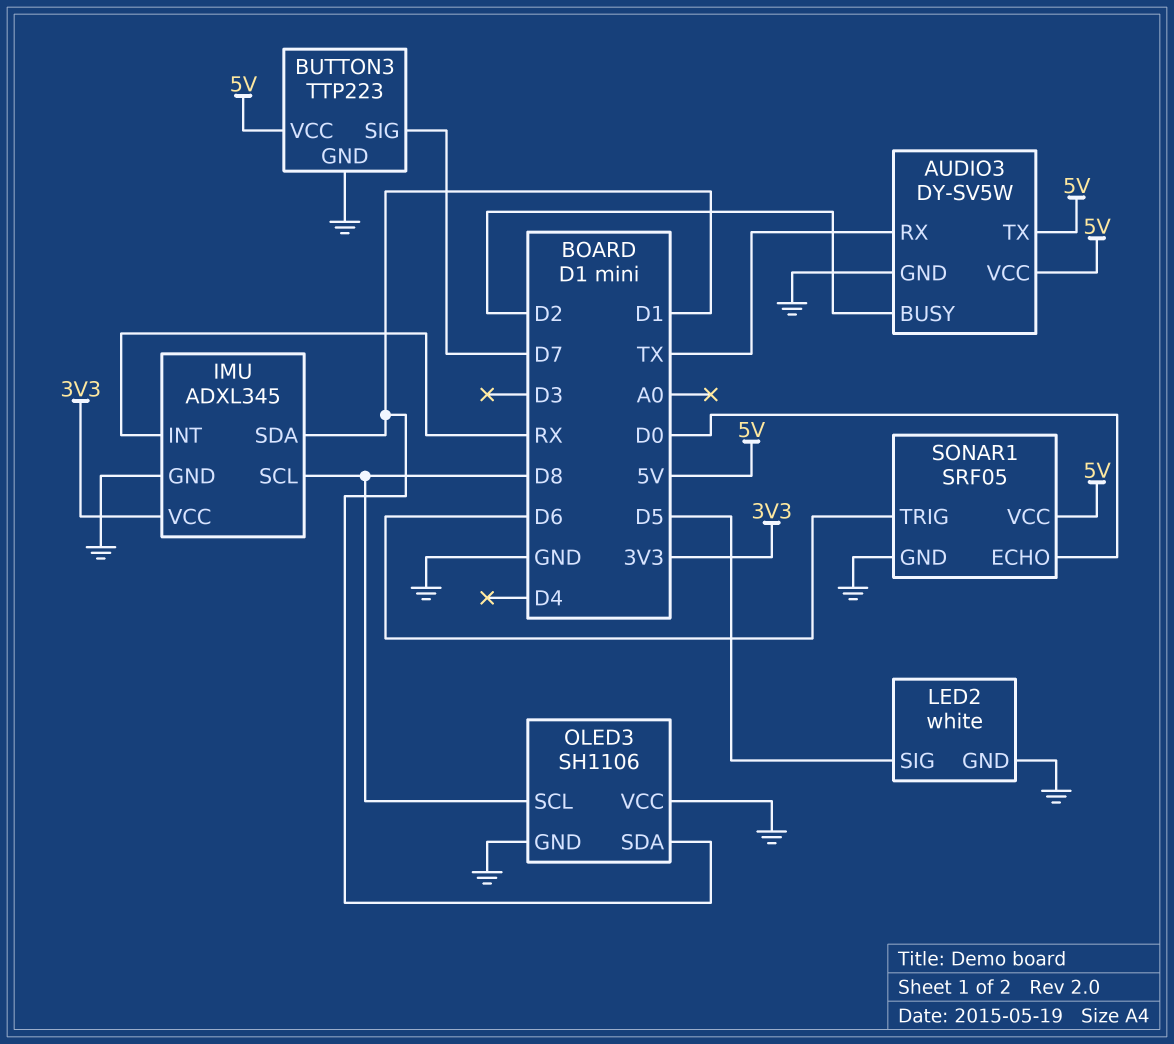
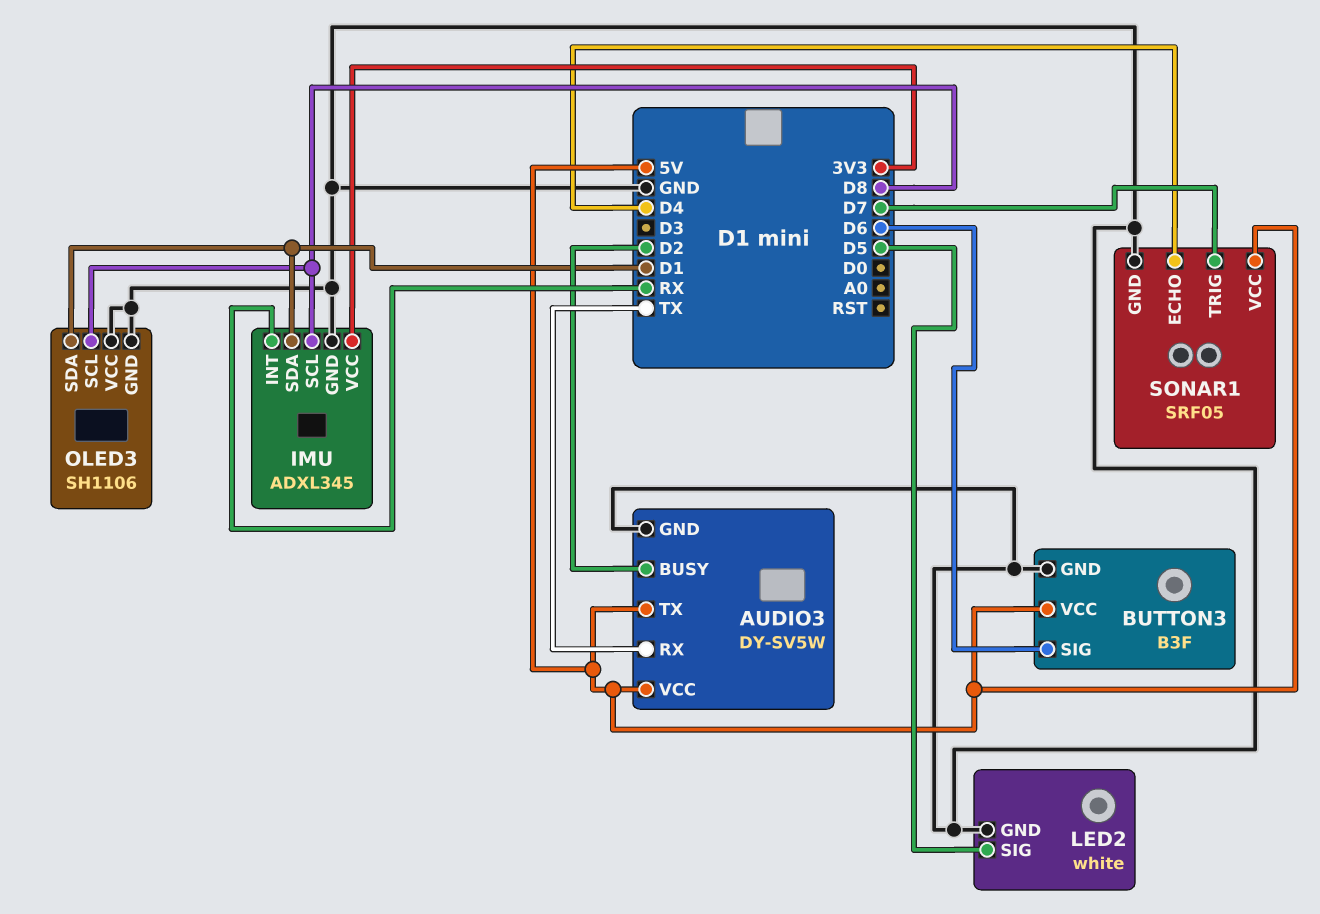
BUTTON3: TTP223 -> B3F
BUTTON3 pin SIG: D7 -> D6
SONAR1 pin ECHO: D0 -> D4
SONAR1 pin TRIG: D6 -> D7

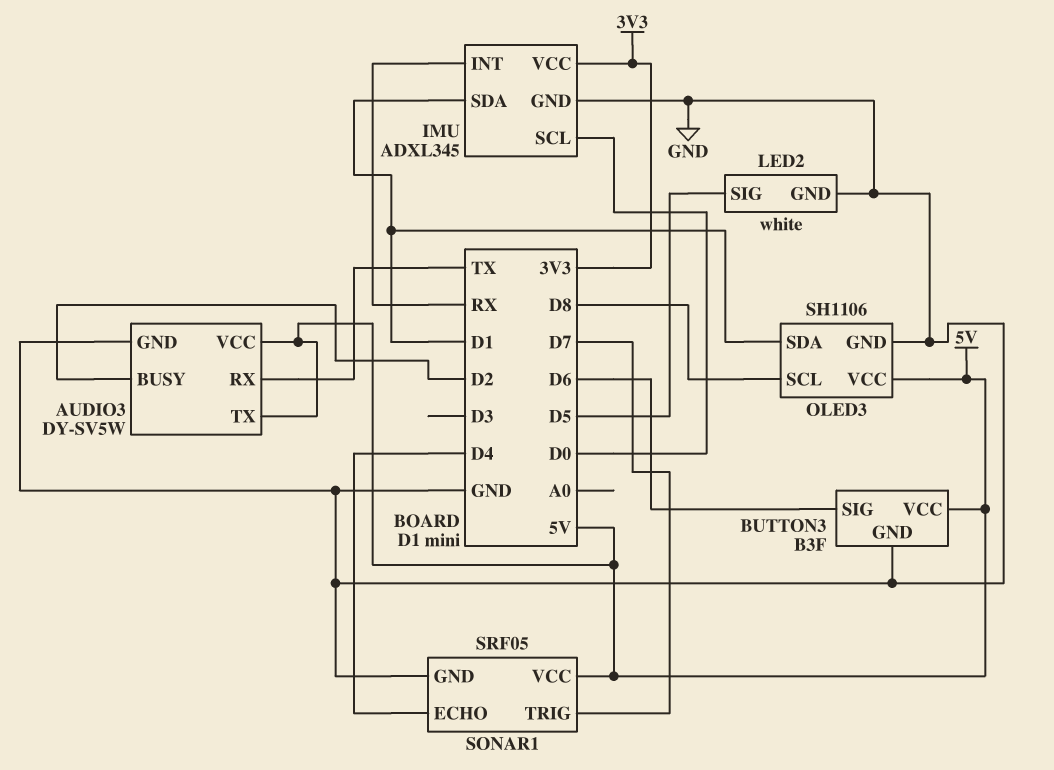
IMU pin SCL: D8 -> D0
OLED3 pin VCC: GND -> 5V

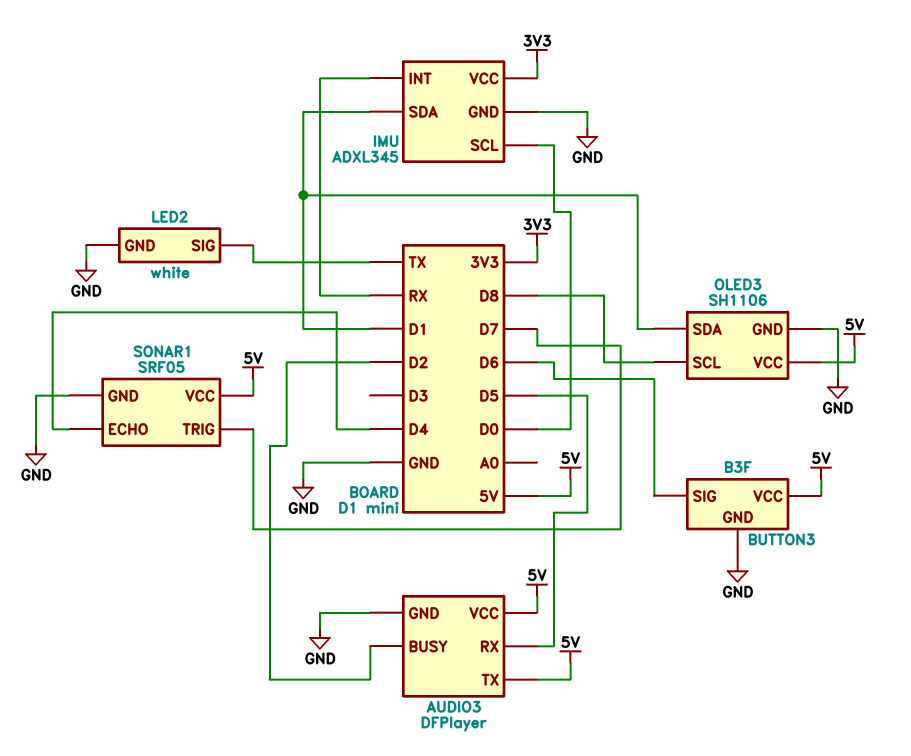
AUDIO3: DY-SV5W -> DFPlayer
AUDIO3 pin RX: TX -> D5
LED2 pin SIG: D5 -> TX

